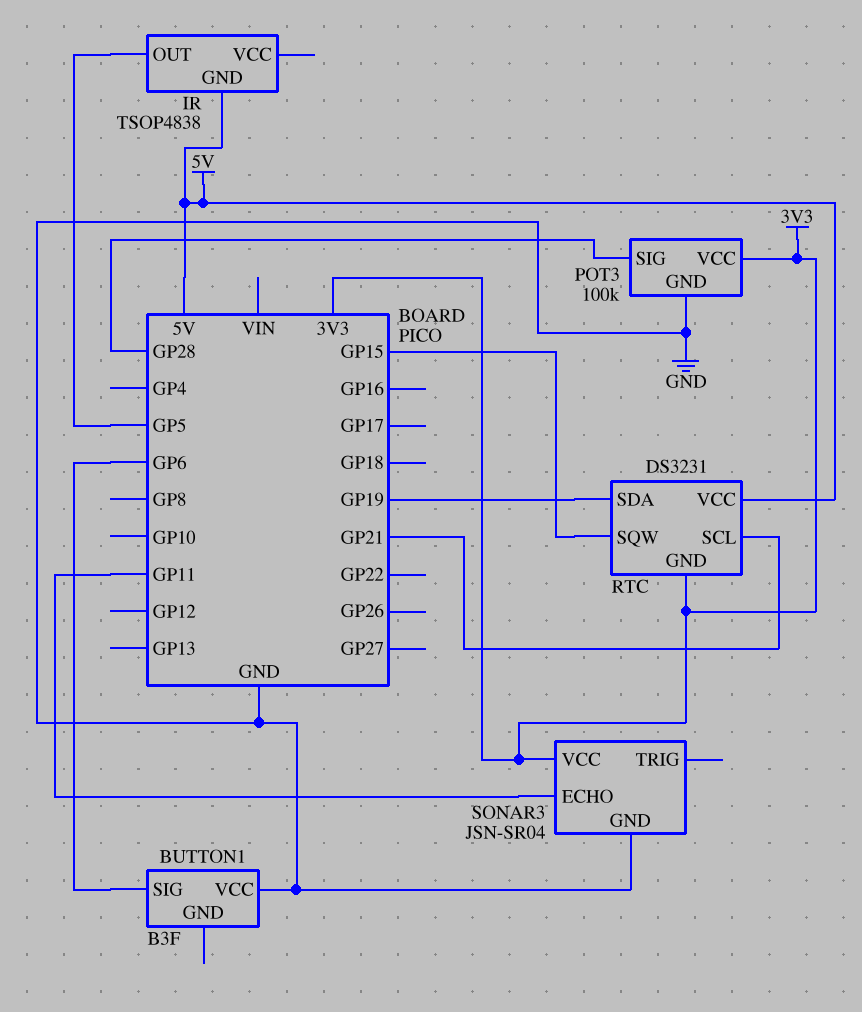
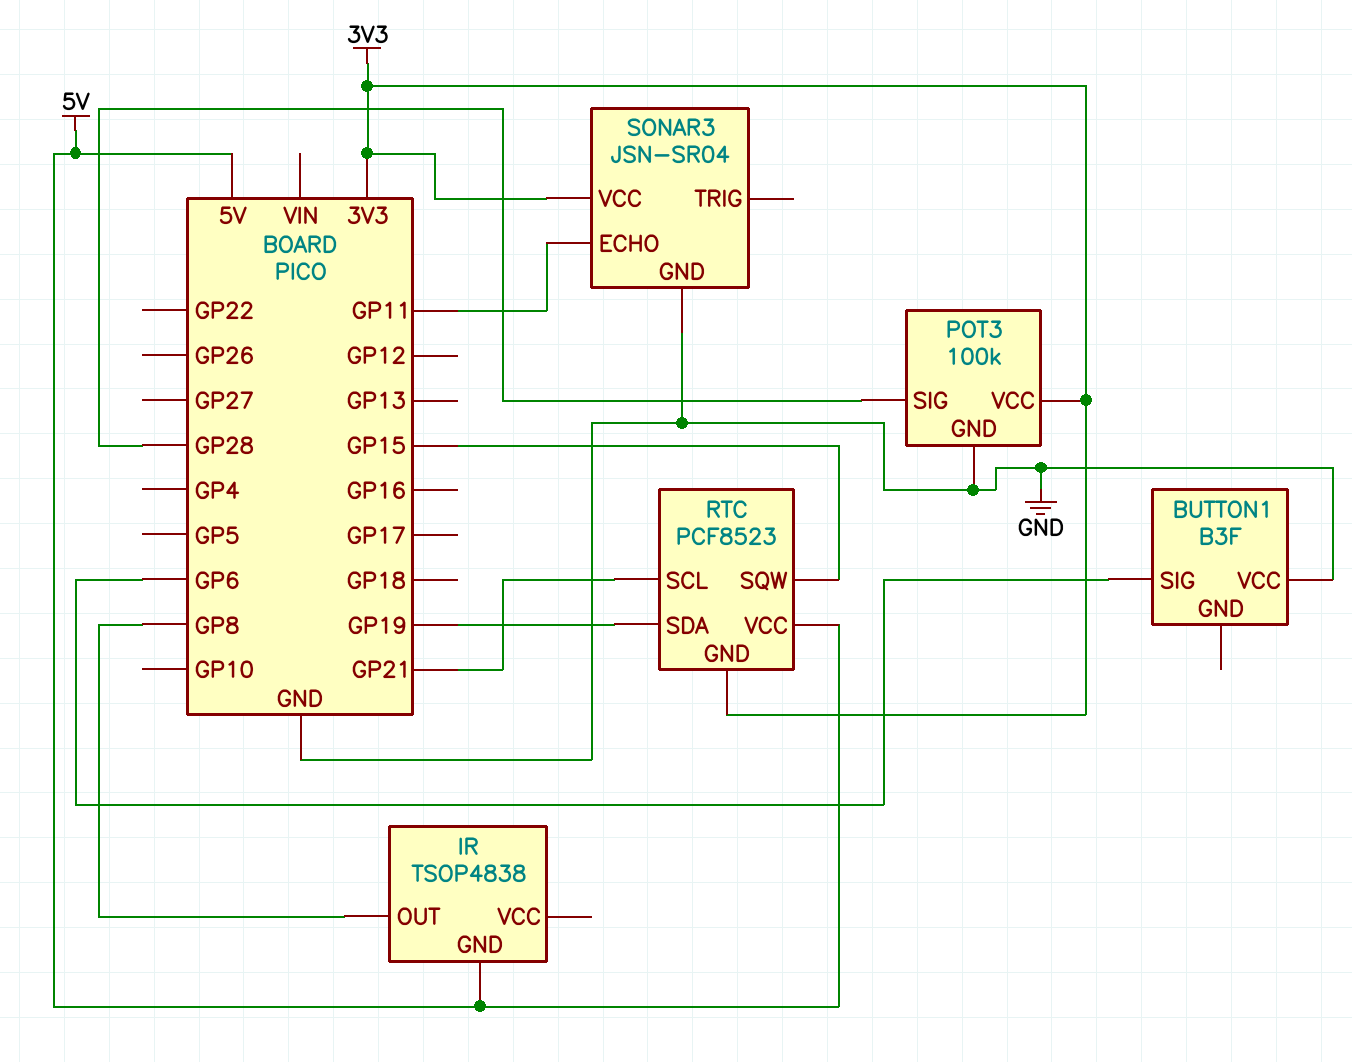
IR pin OUT: GP5 -> GP8
RTC: DS3231 -> PCF8523

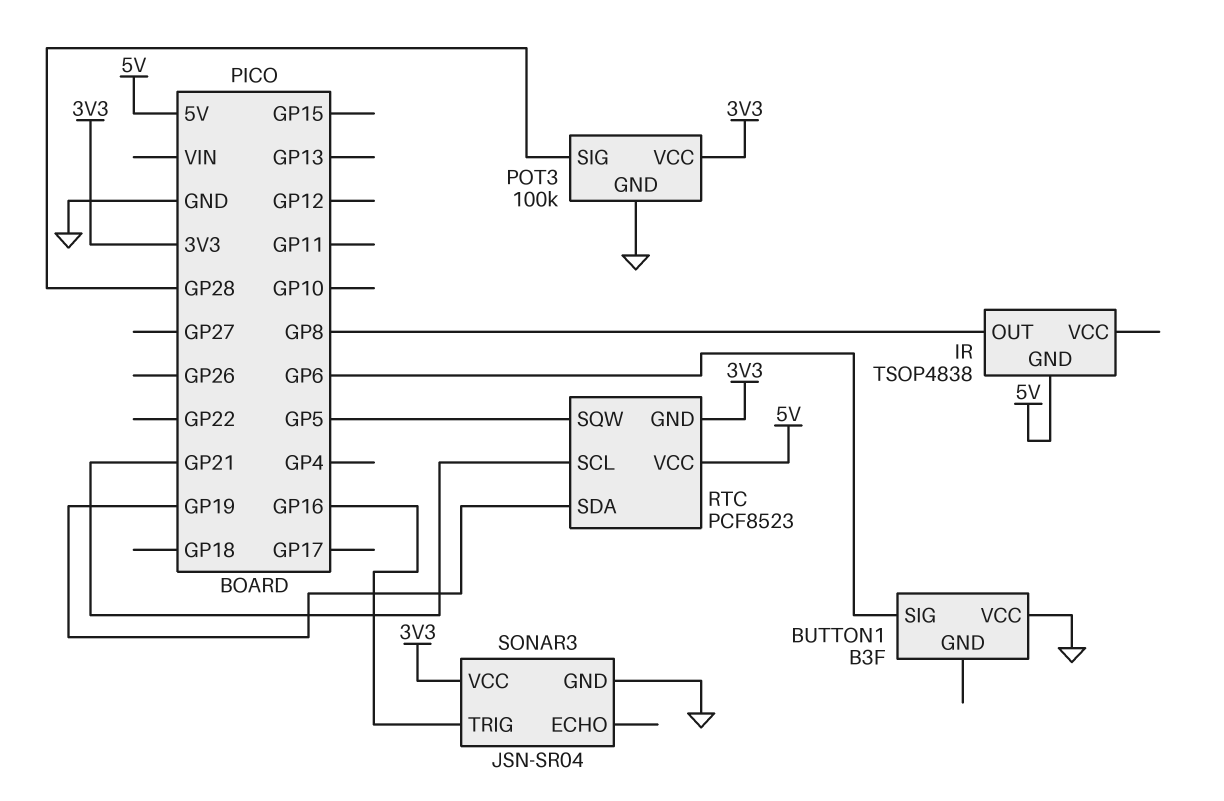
RTC pin SQW: GP15 -> GP5
SONAR3 pin ECHO: GP11 -> none
SONAR3 pin TRIG: none -> GP16

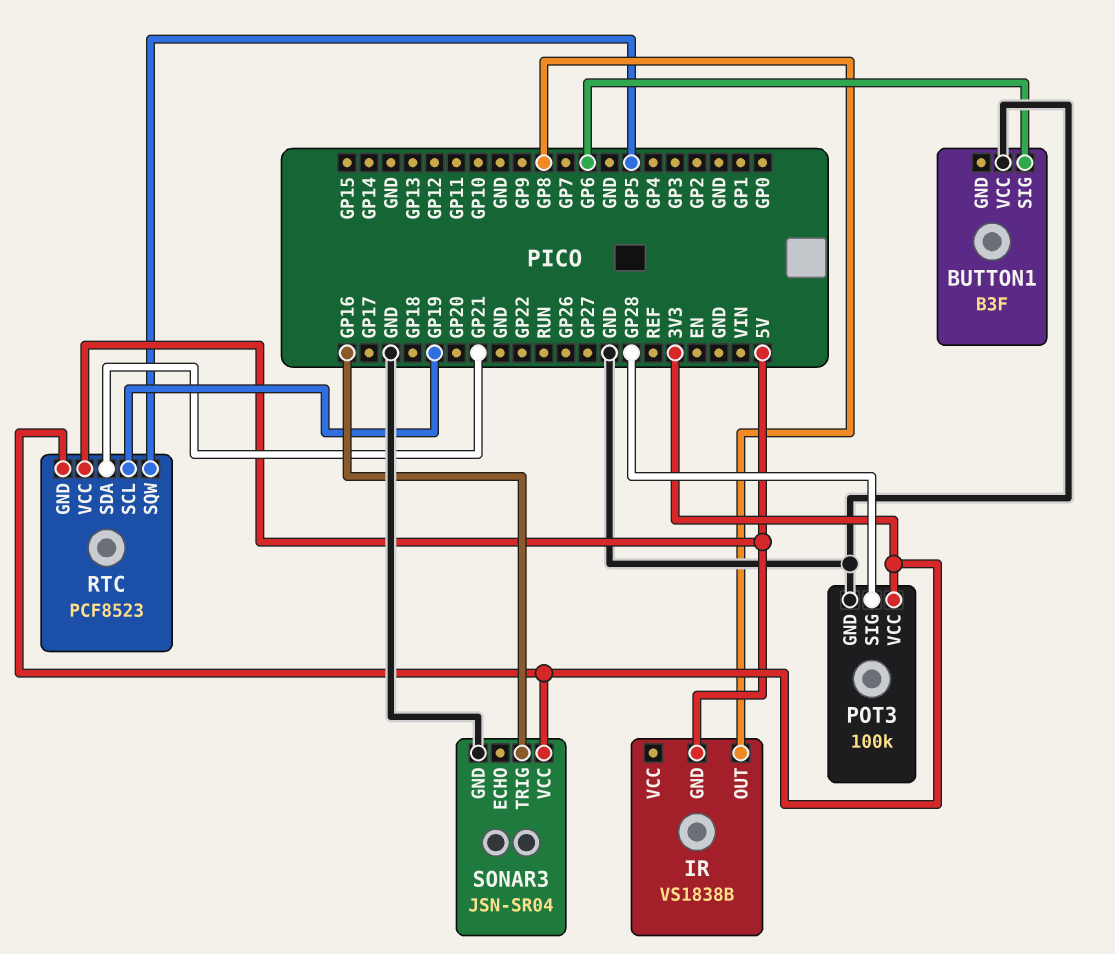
IR: TSOP4838 -> VS1838B
RTC pin SCL: GP21 -> GP19
RTC pin SDA: GP19 -> GP21

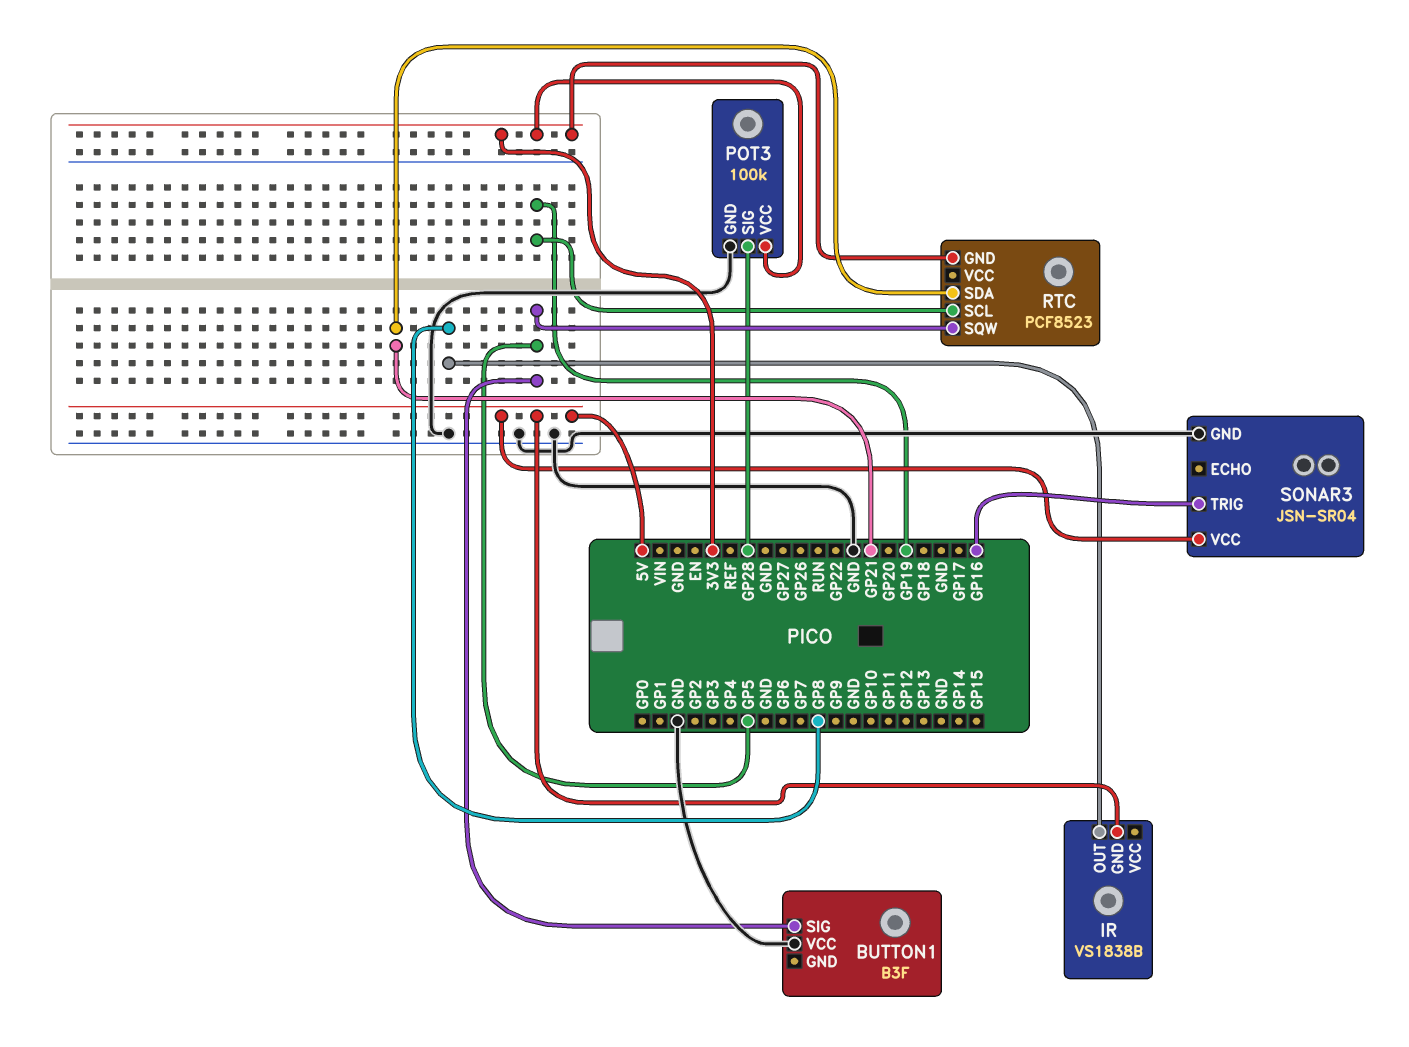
BUTTON1 pin SIG: GP6 -> GP5
RTC pin VCC: 5V -> none
SONAR3 pin VCC: 3V3 -> 5V

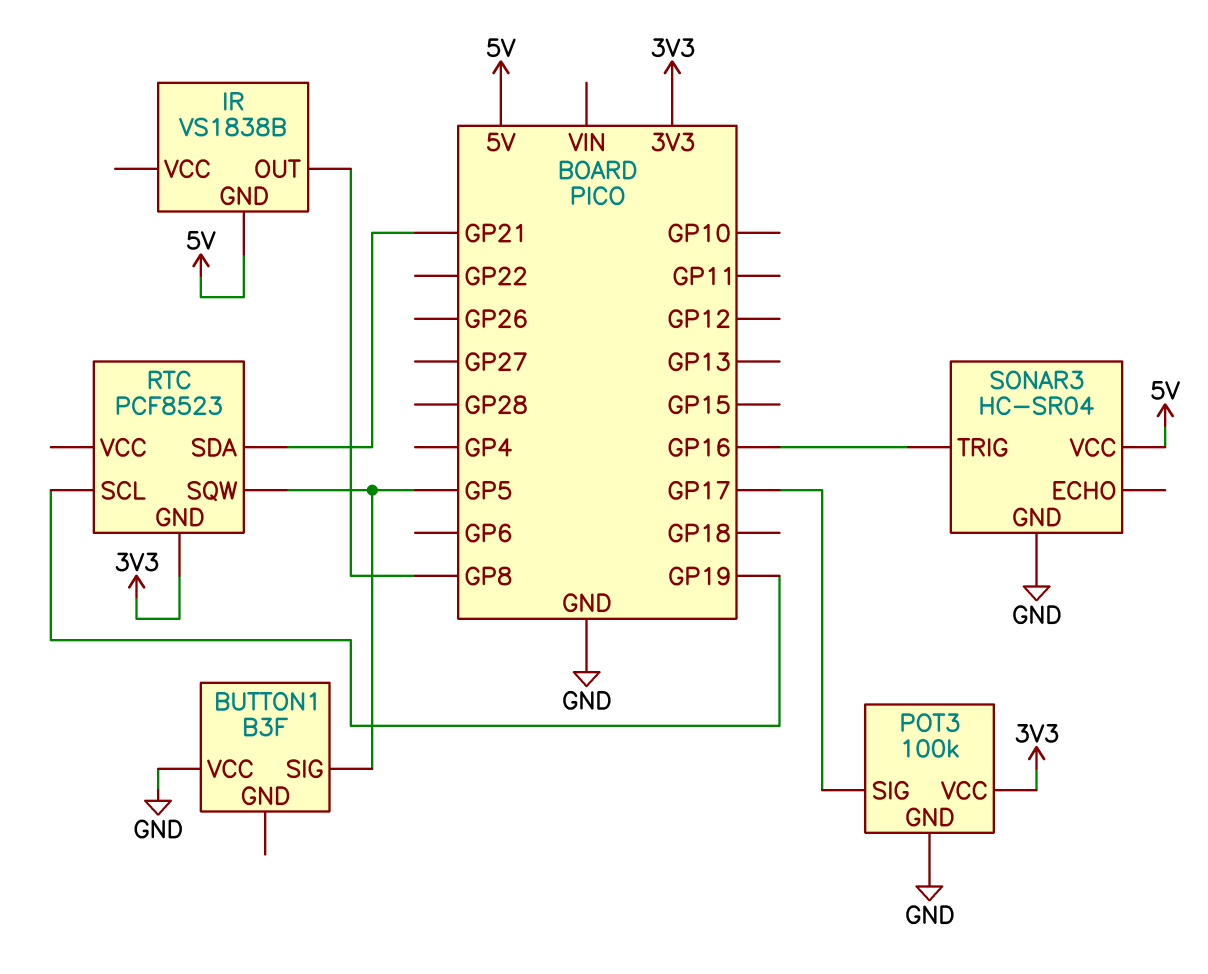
POT3 pin SIG: GP28 -> GP17
SONAR3: JSN-SR04 -> HC-SR04

